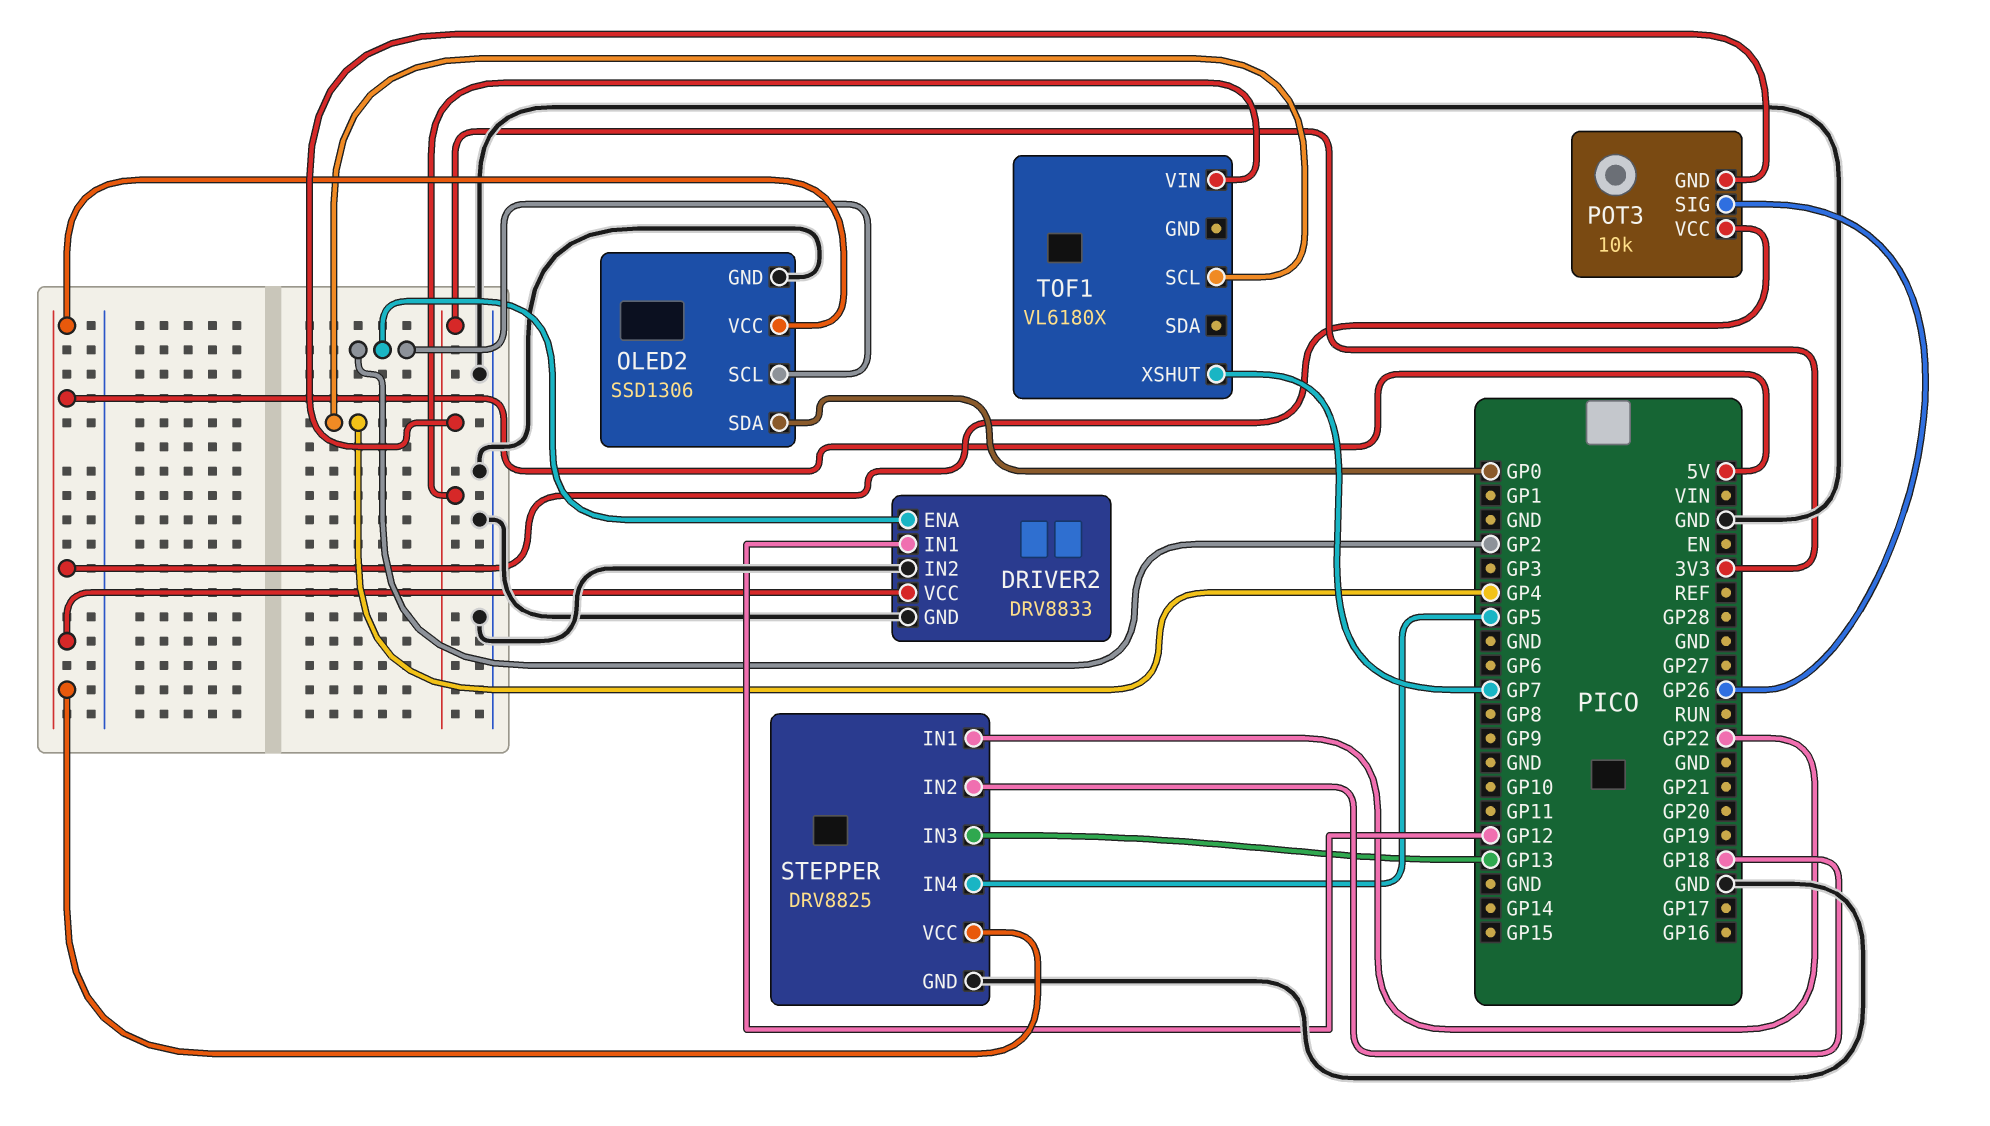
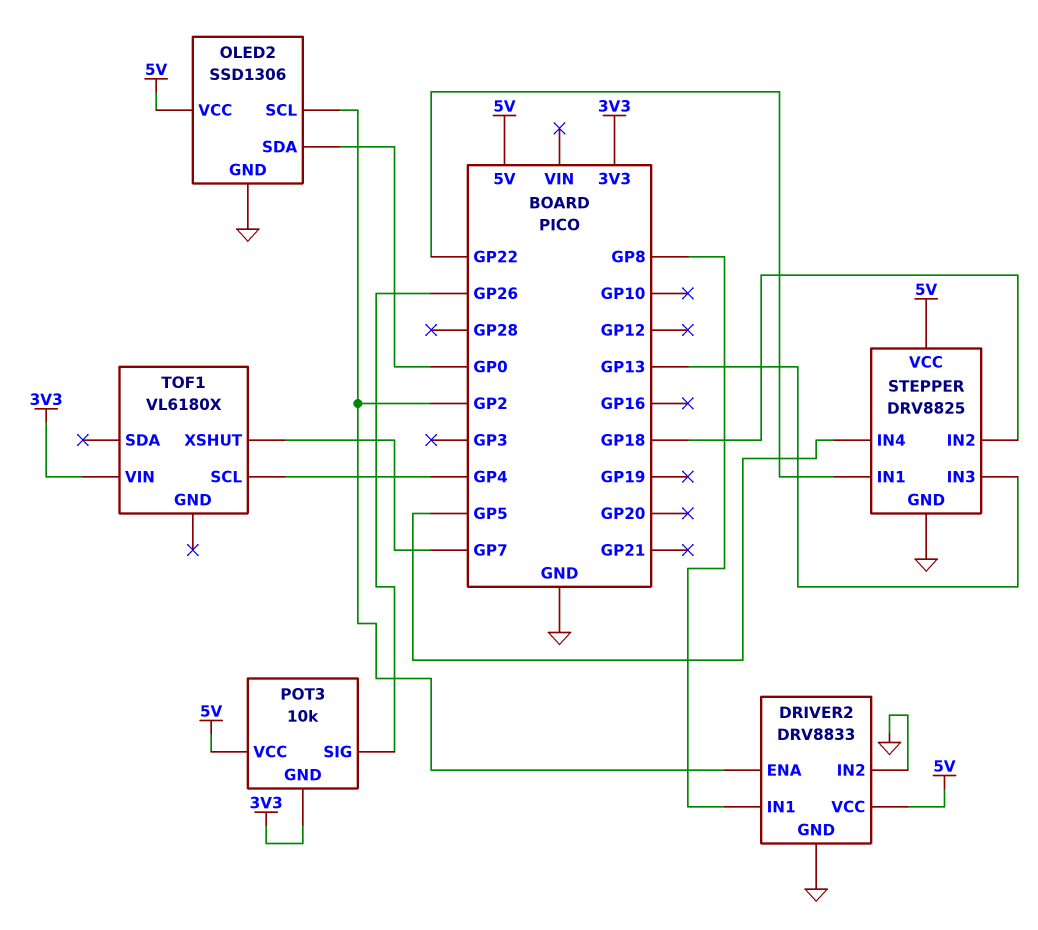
DRIVER2 pin IN1: GP12 -> GP8

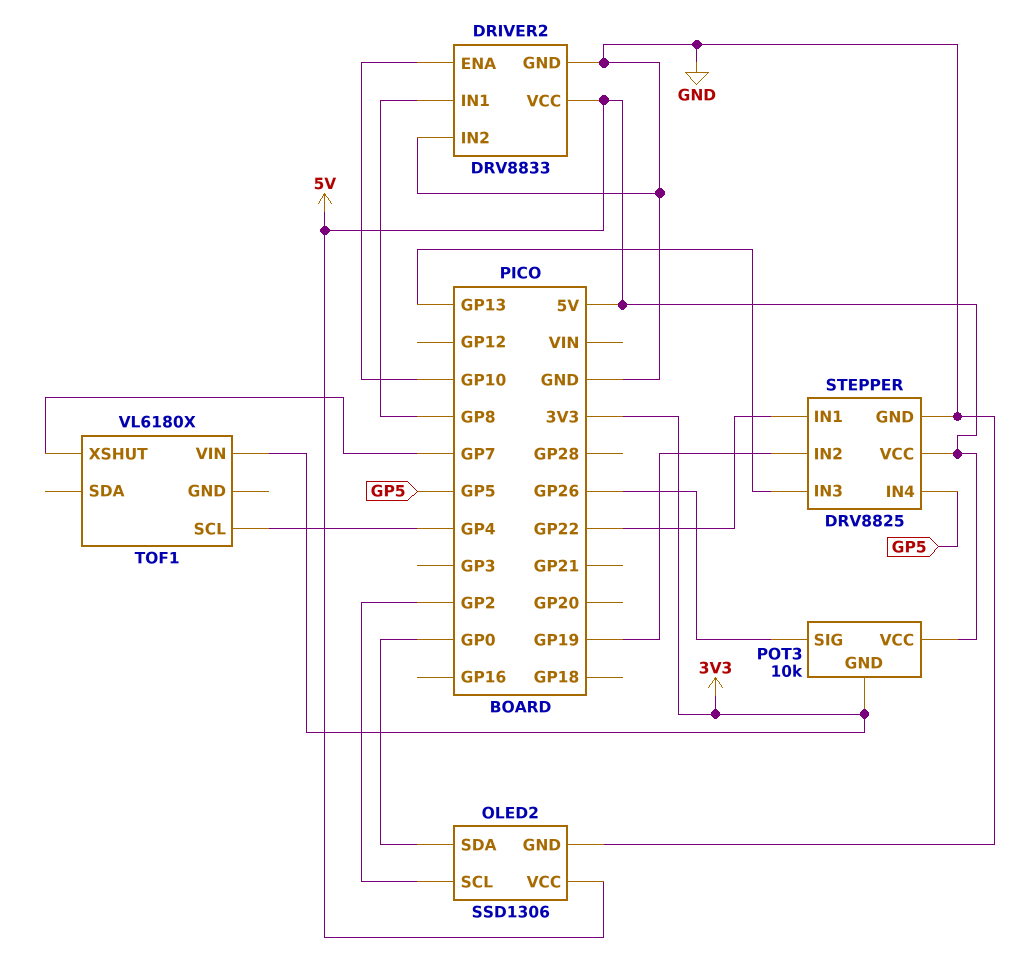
DRIVER2 pin ENA: GP2 -> GP10
STEPPER pin IN2: GP18 -> GP19

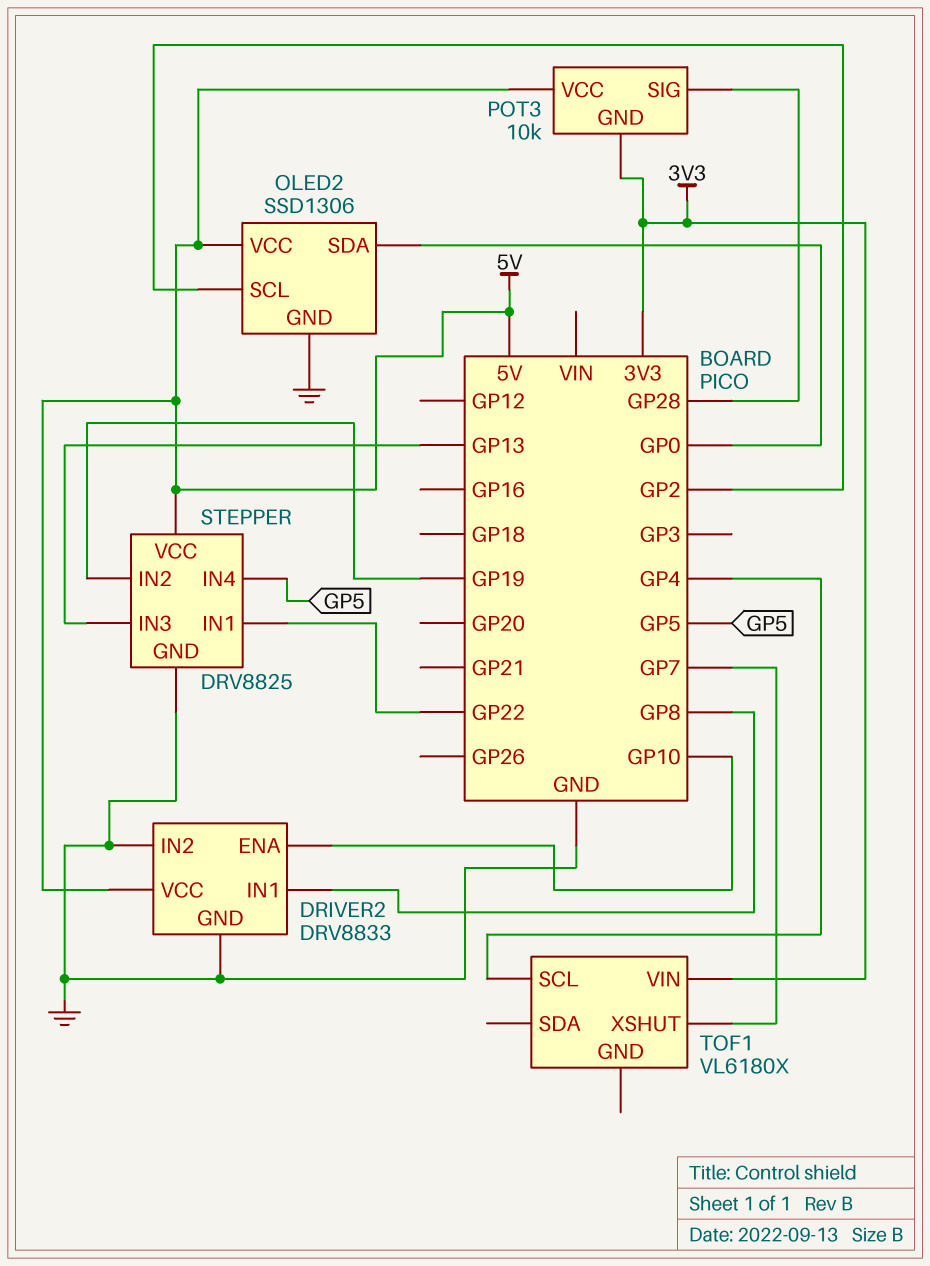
POT3 pin SIG: GP26 -> GP28

